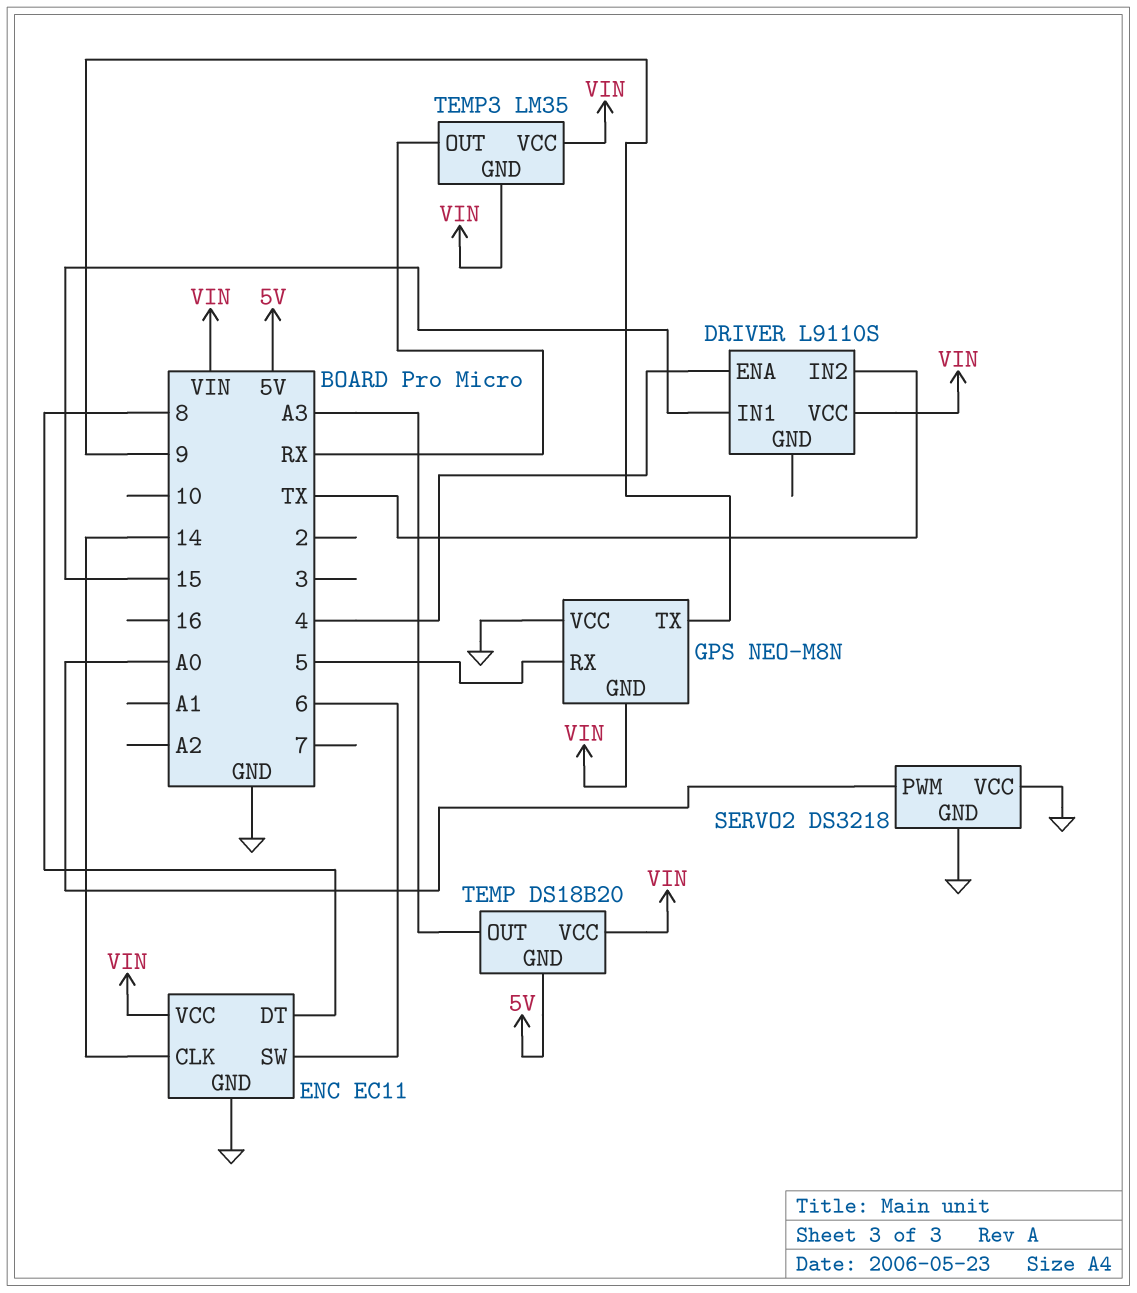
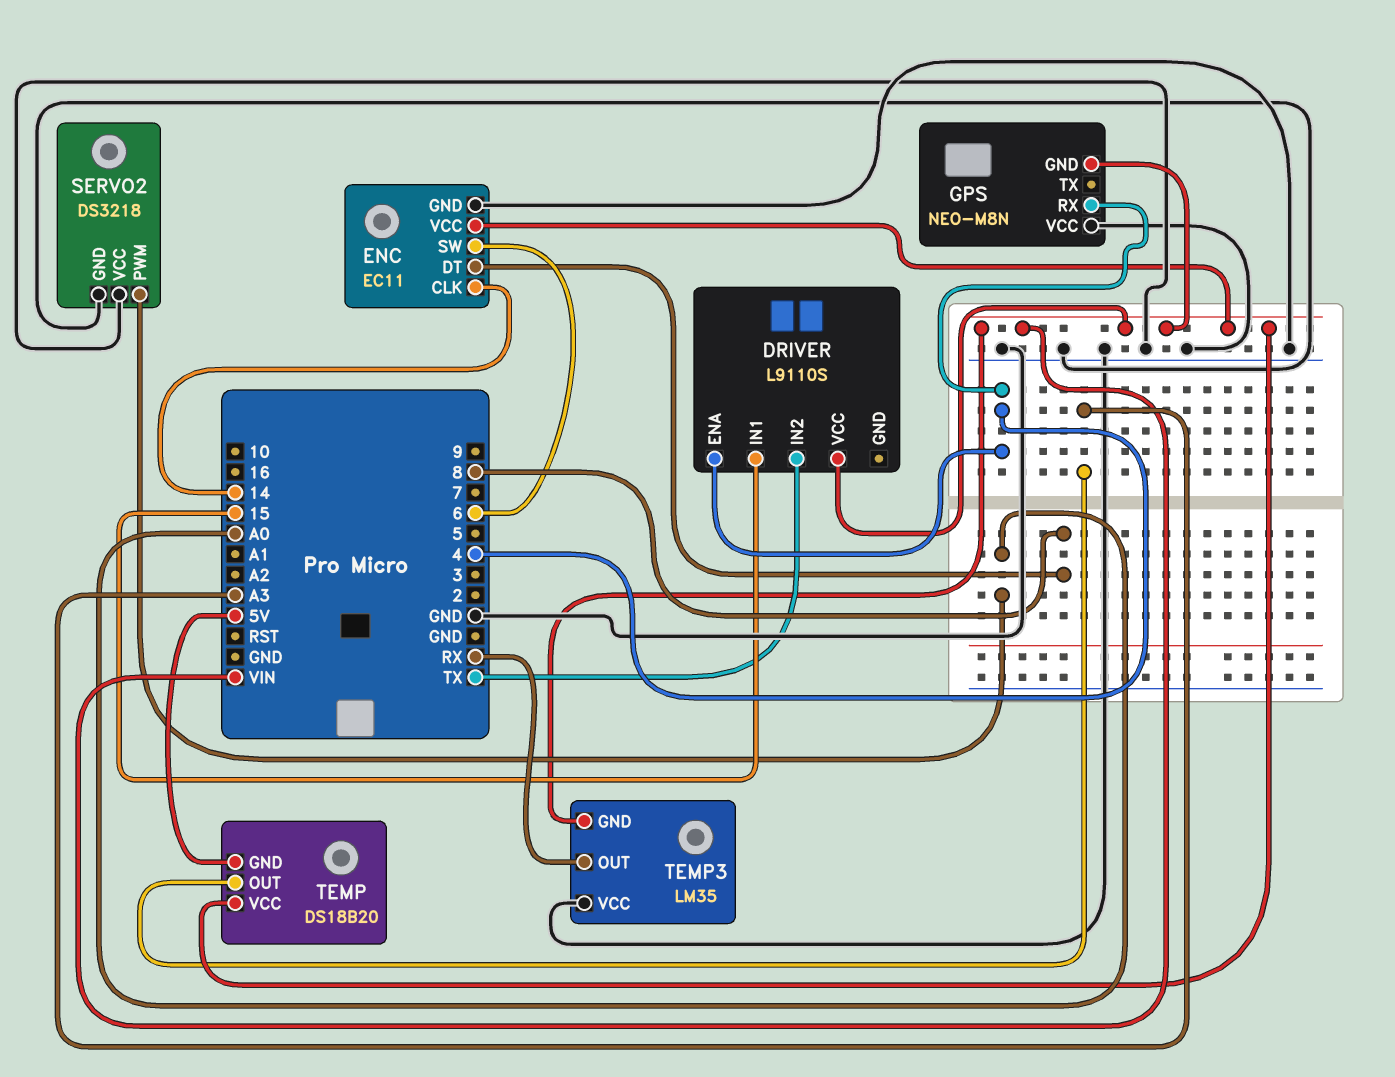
GPS pin RX: 5 -> 4
GPS pin TX: 9 -> none
TEMP3 pin VCC: VIN -> GND

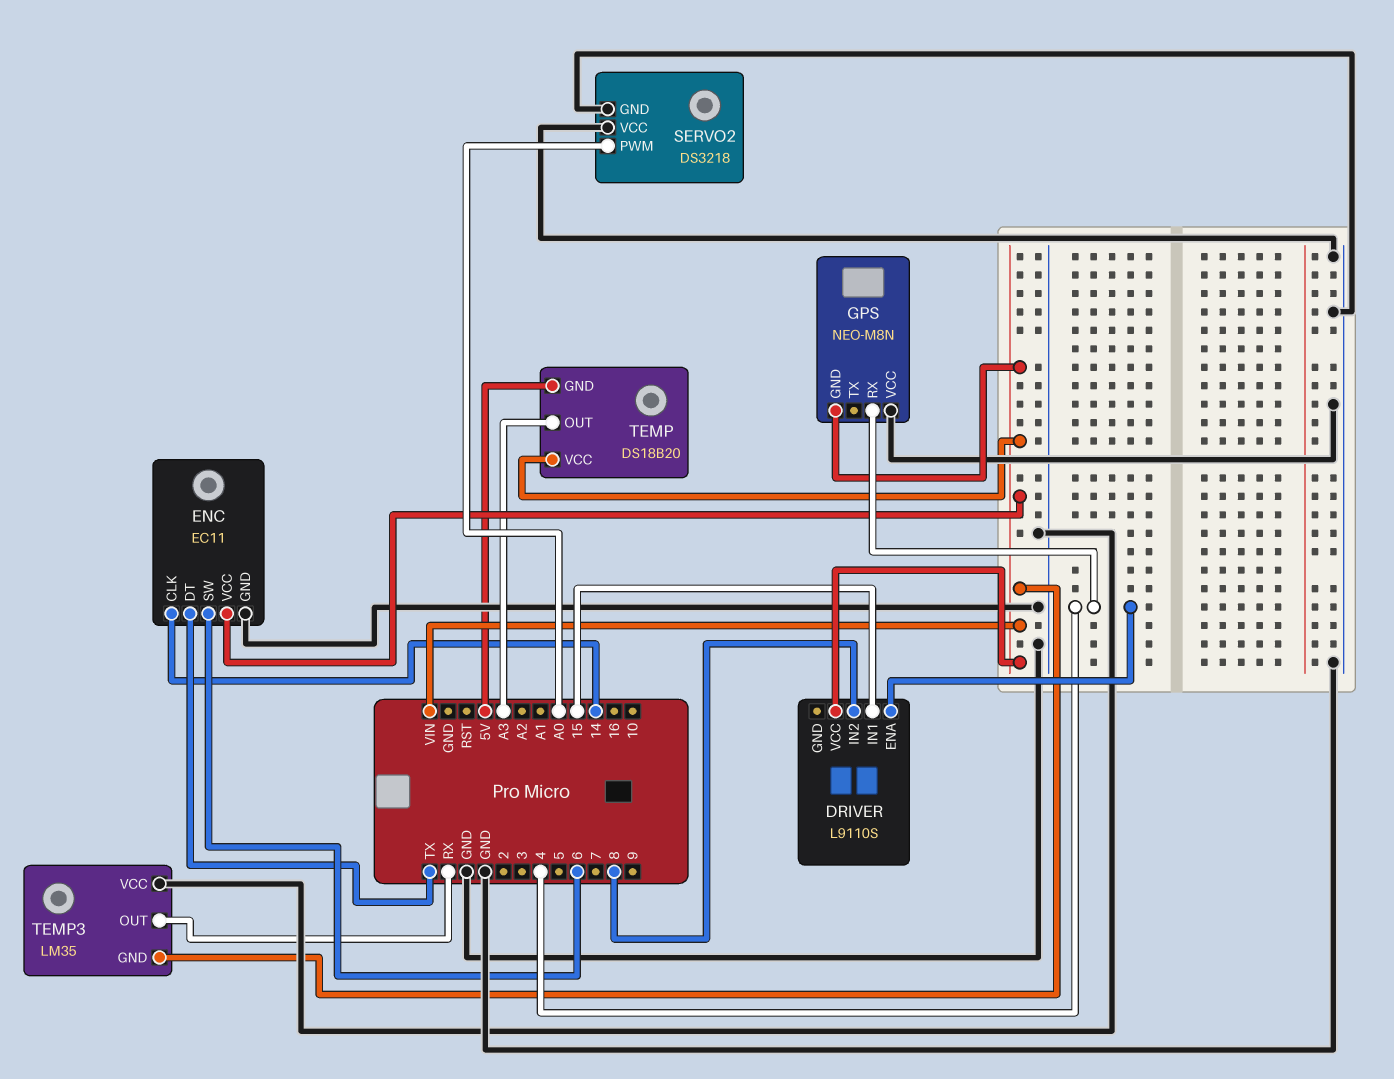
DRIVER pin IN2: TX -> 8
ENC pin DT: 8 -> TX

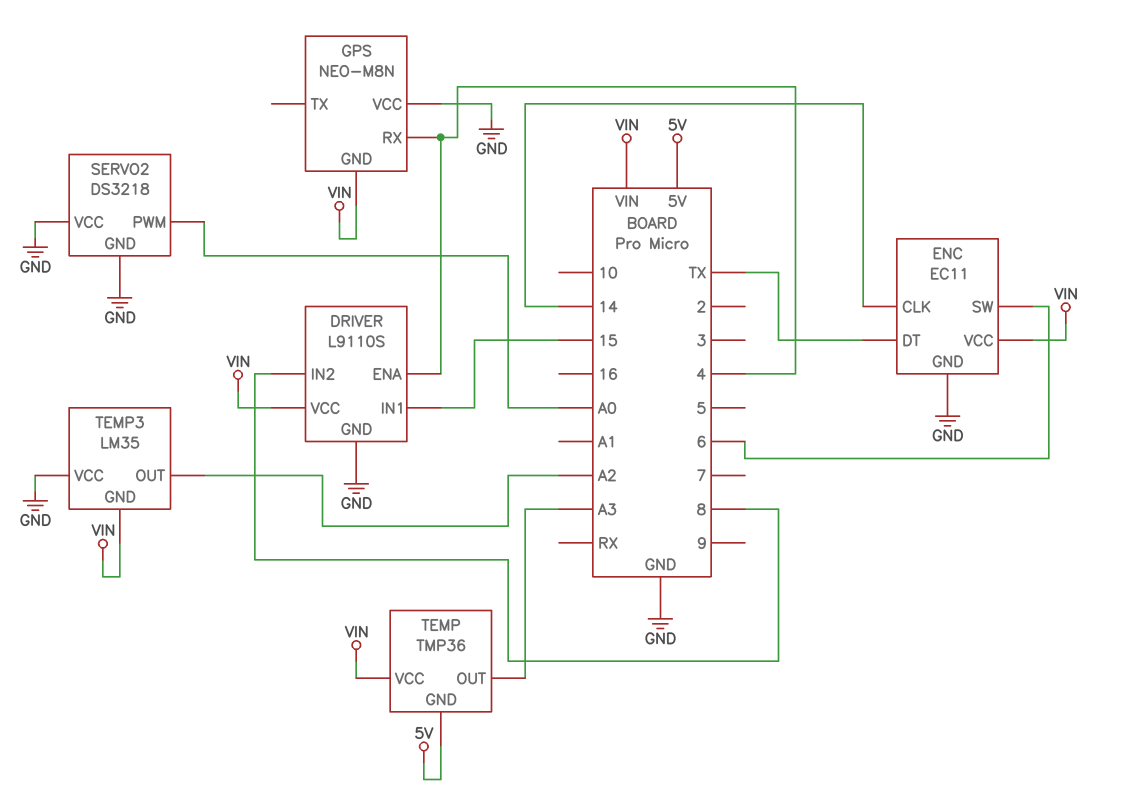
DRIVER pin GND: none -> GND
TEMP: DS18B20 -> TMP36
TEMP3 pin OUT: RX -> A2

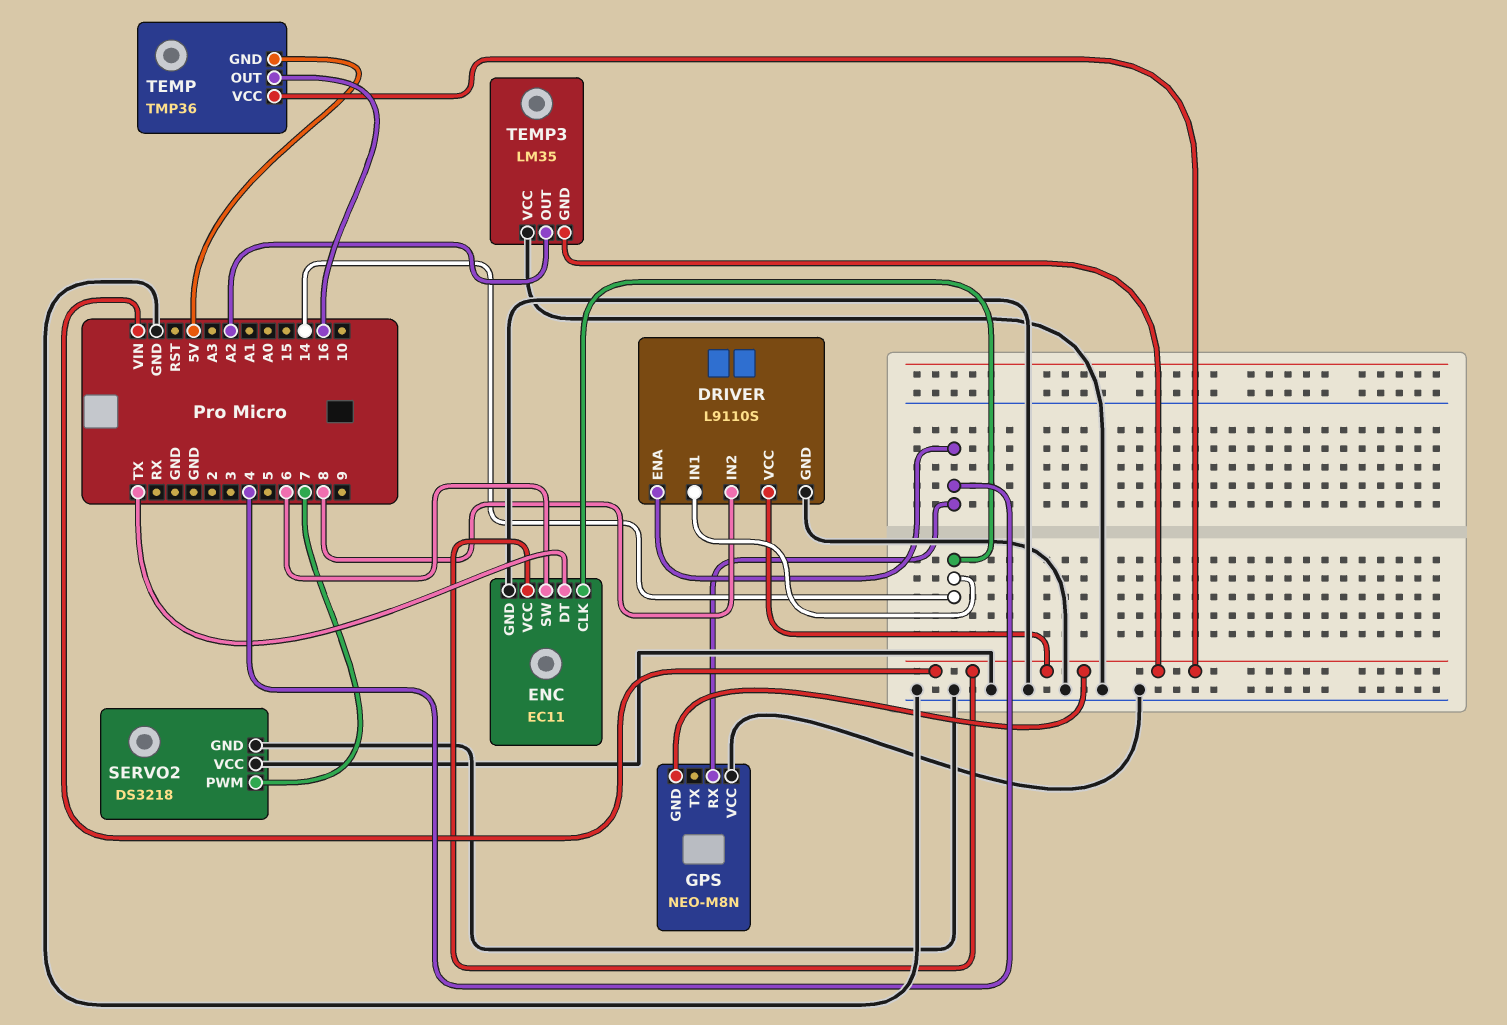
DRIVER pin IN1: 15 -> 14
SERVO2 pin PWM: A0 -> 7
TEMP pin OUT: A3 -> 16

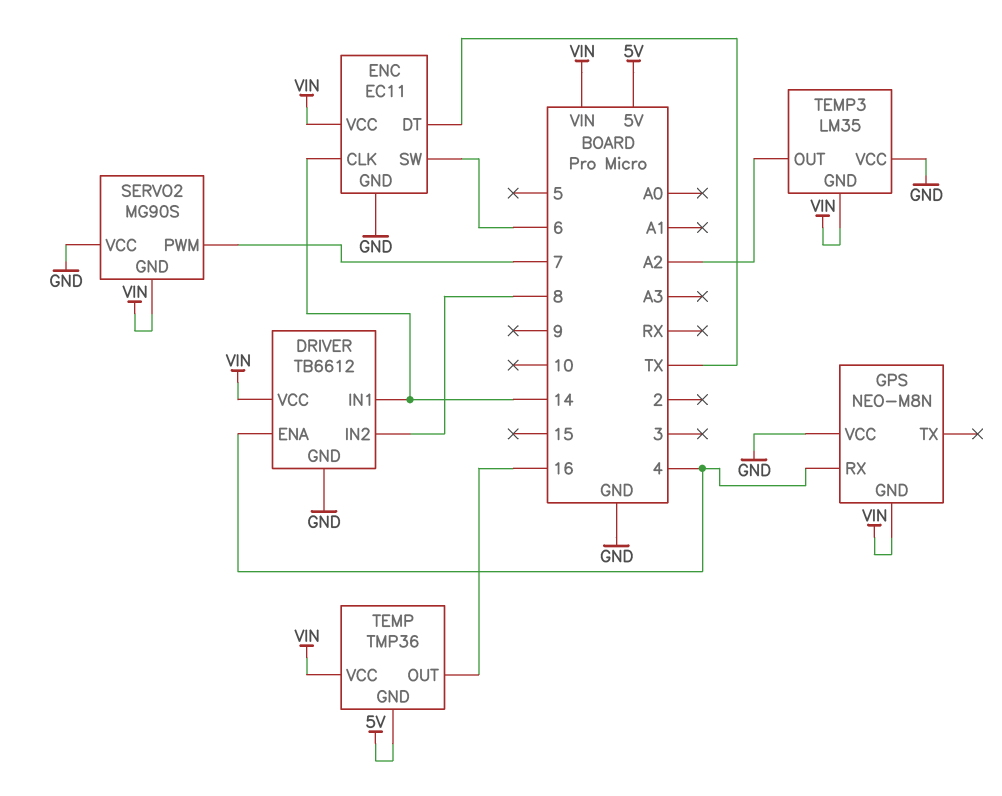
DRIVER: L9110S -> TB6612
SERVO2: DS3218 -> MG90S
SERVO2 pin GND: GND -> VIN

